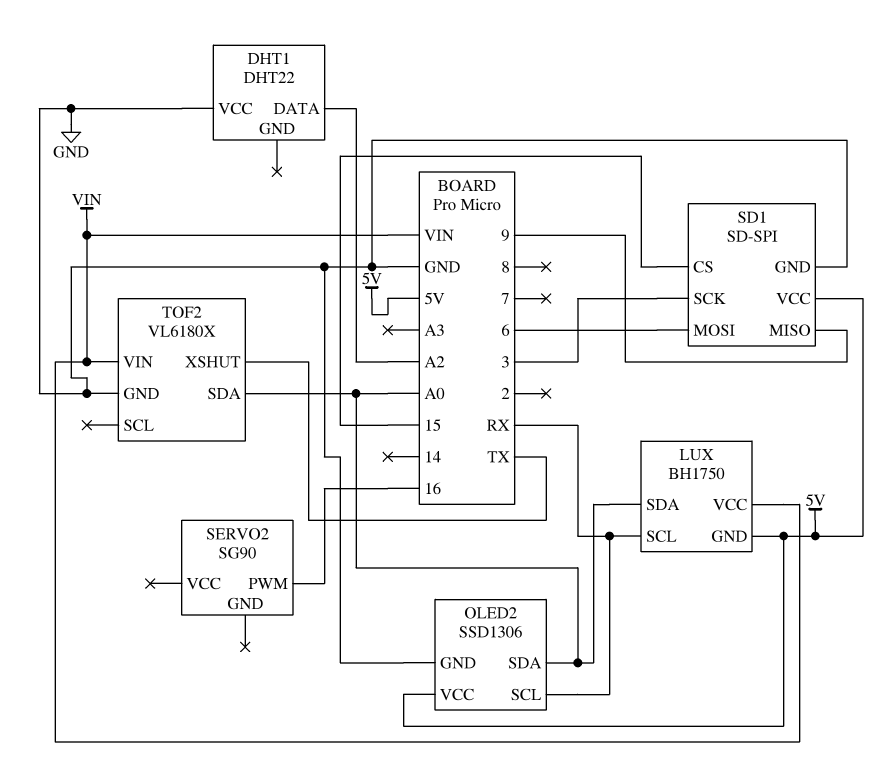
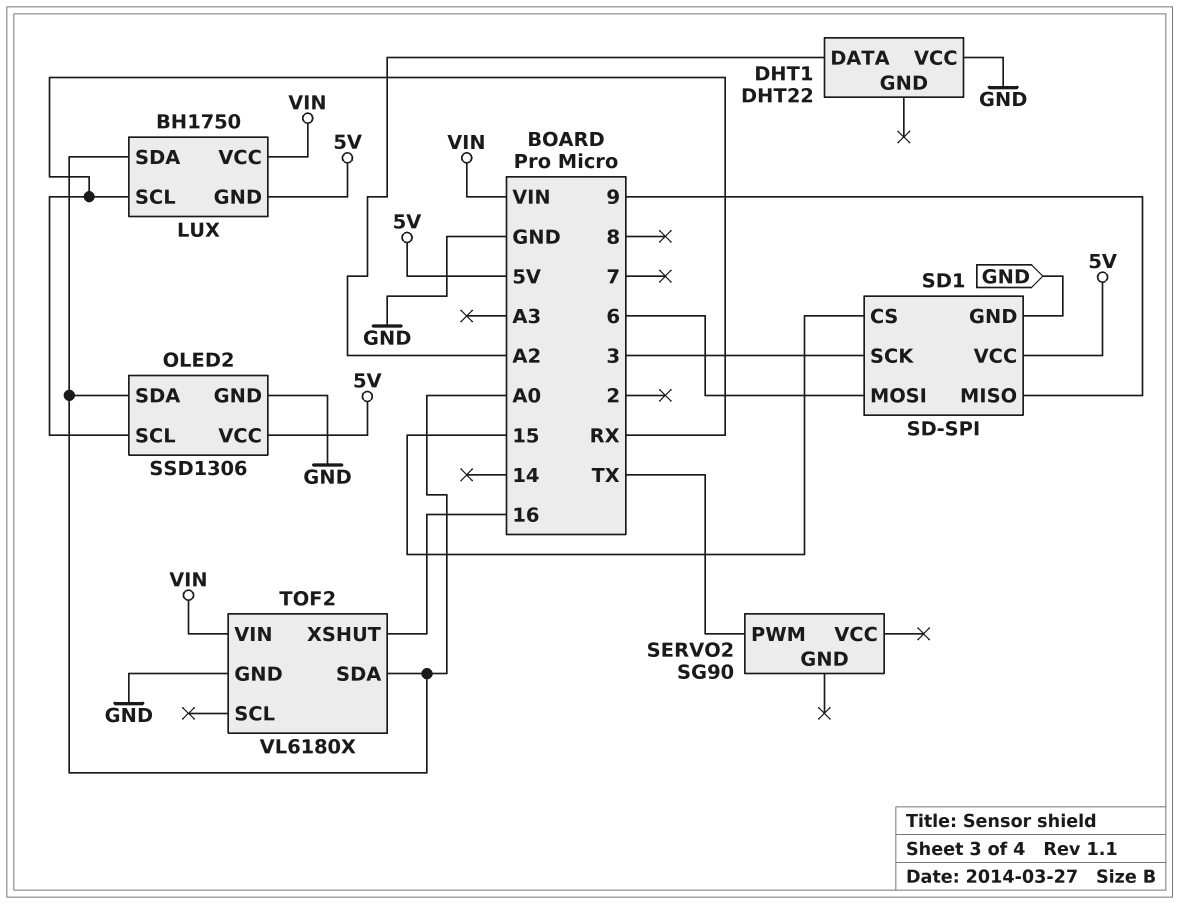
SERVO2 pin PWM: 16 -> TX
TOF2 pin XSHUT: TX -> 16

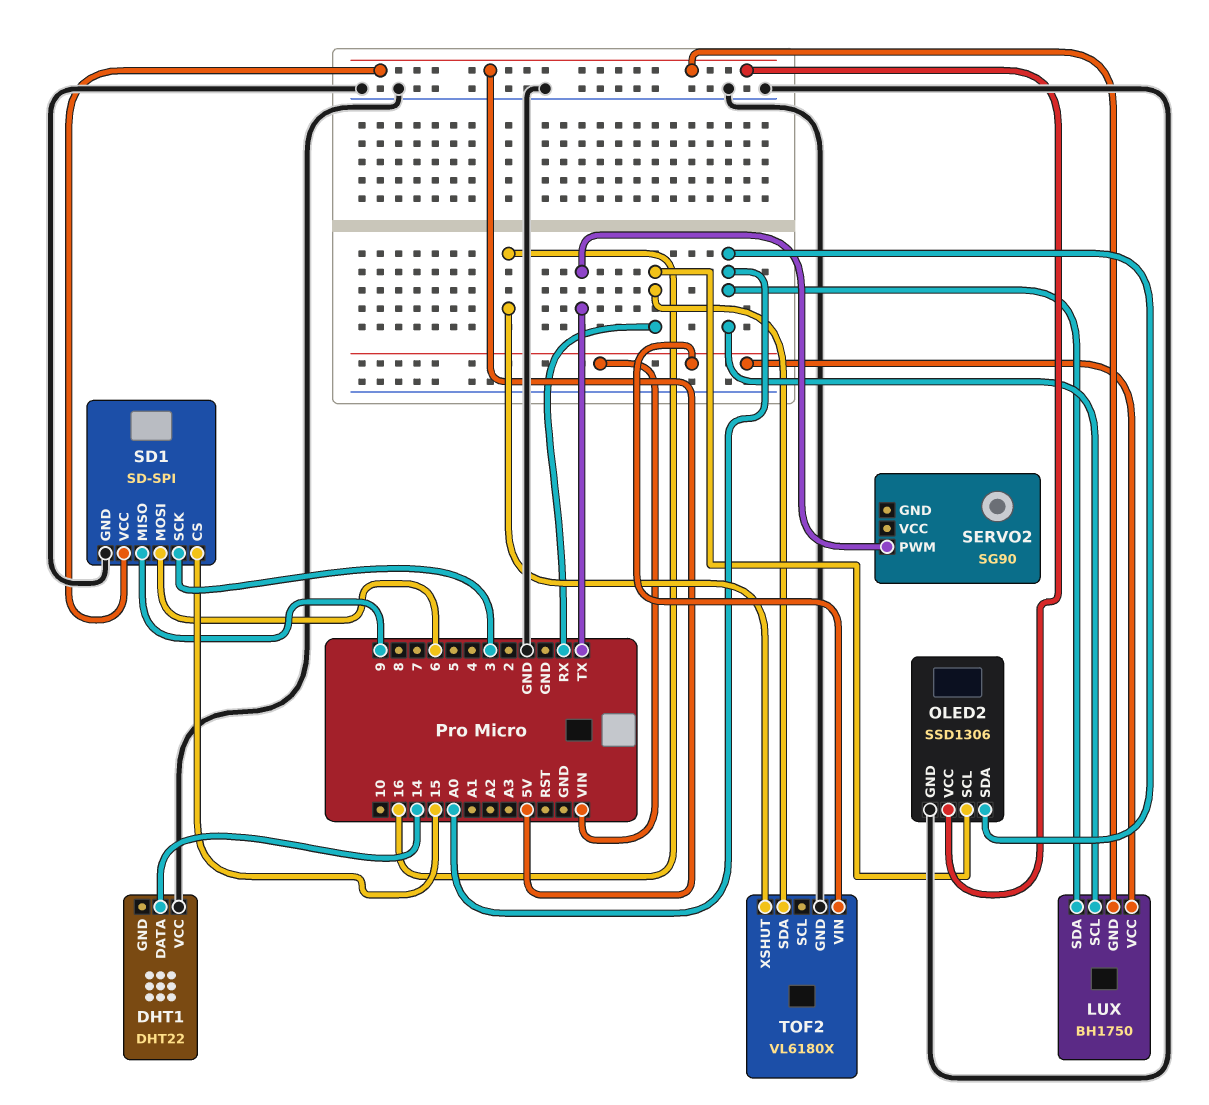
DHT1 pin DATA: A2 -> 14
LUX pin SCL: RX -> A0
TOF2 pin SDA: A0 -> RX

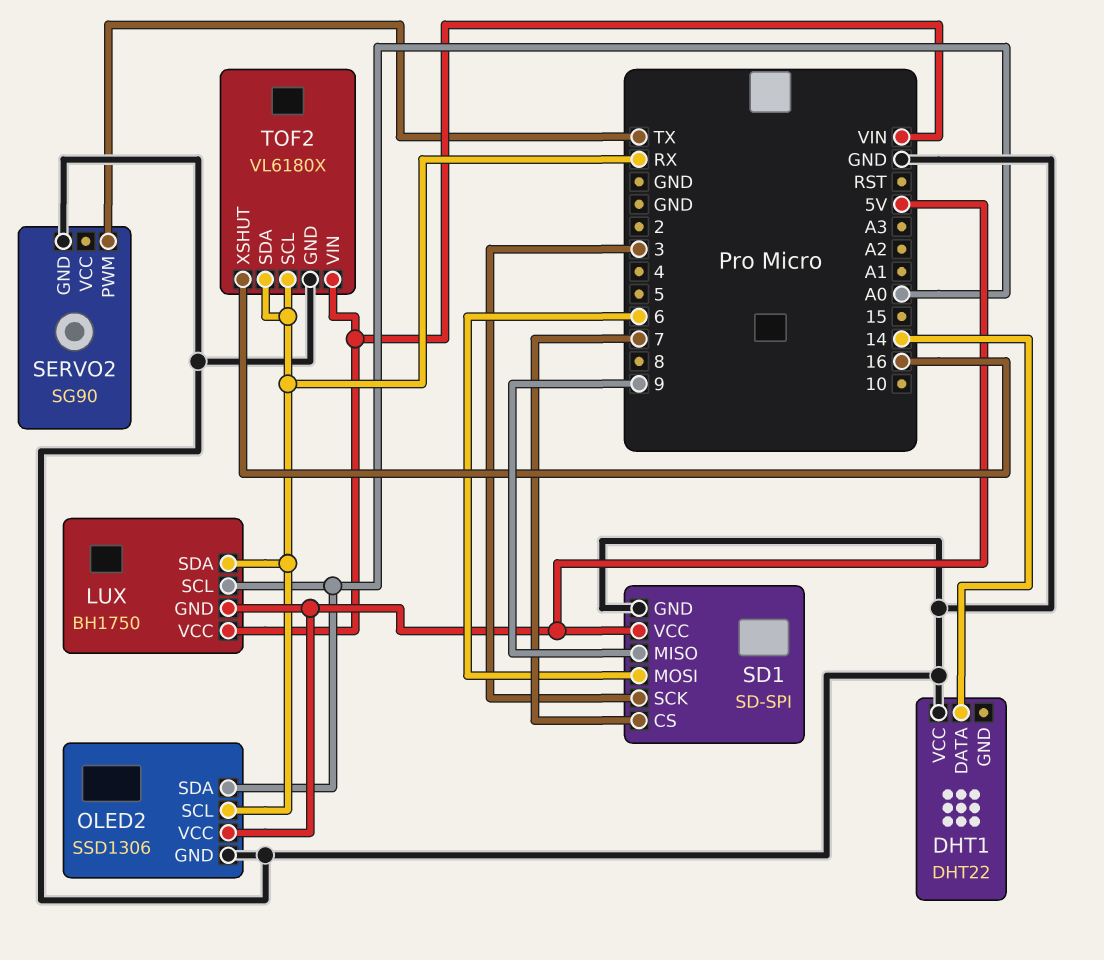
LUX pin SDA: A0 -> RX
SD1 pin CS: 15 -> 7
SERVO2 pin GND: none -> GND
TOF2 pin SCL: none -> RX

